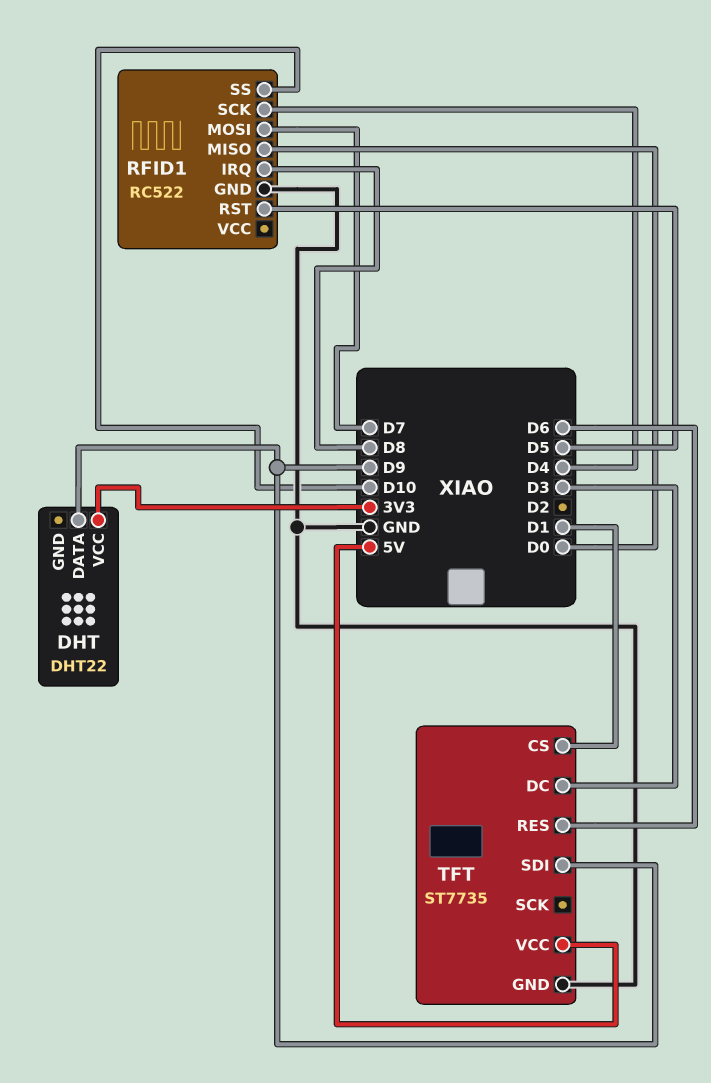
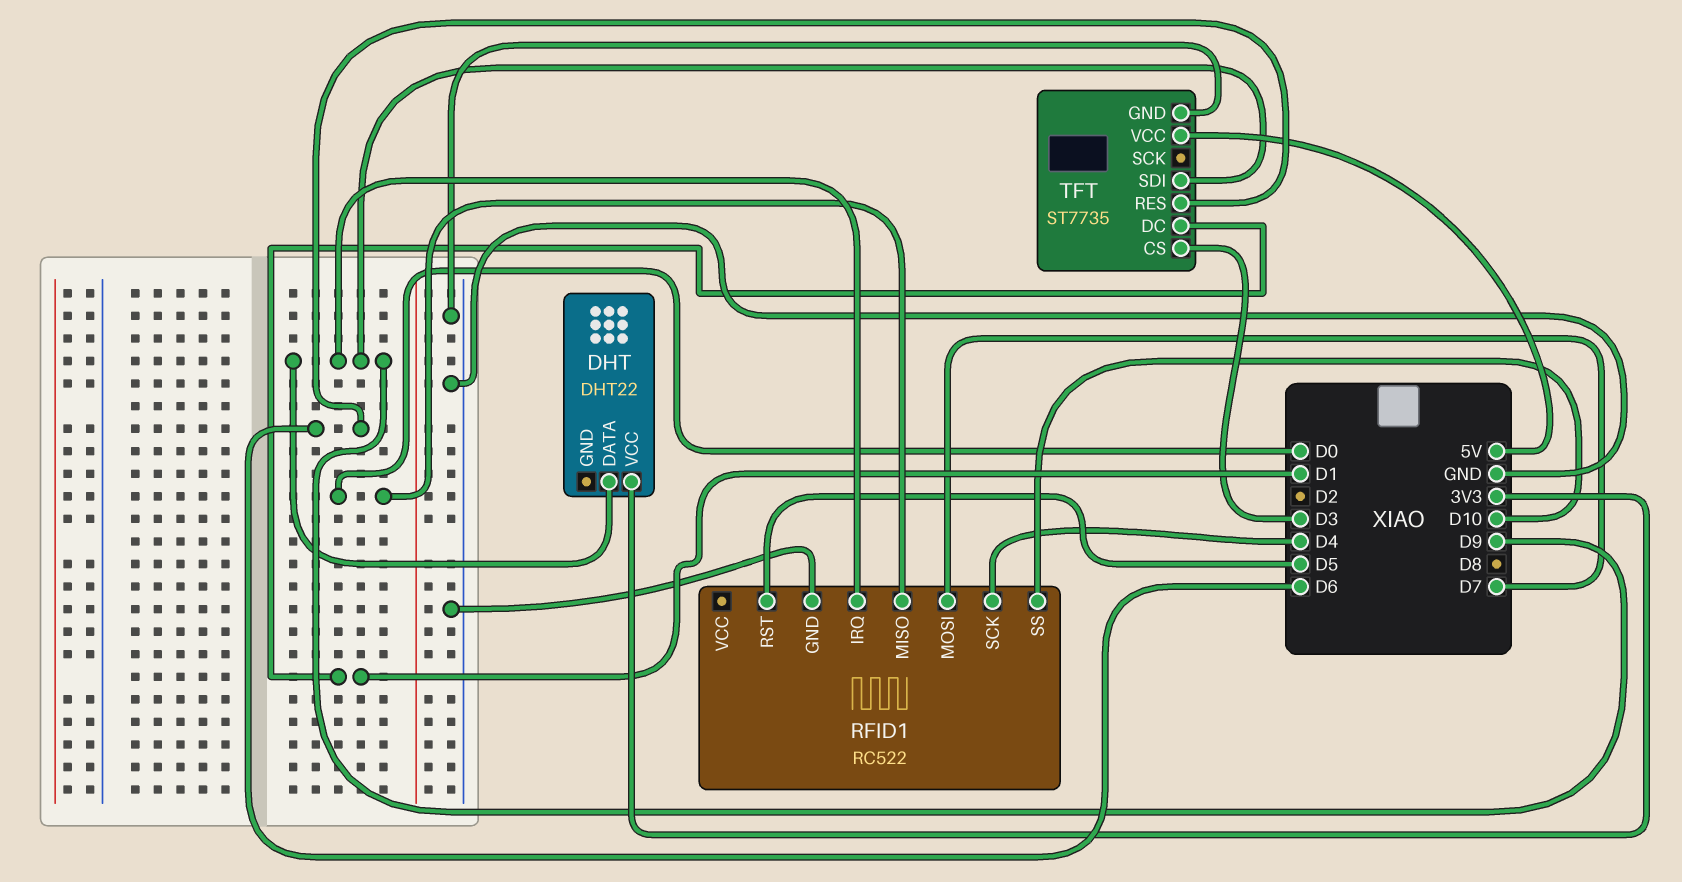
RFID1 pin IRQ: D8 -> D9
TFT pin CS: D1 -> D3
TFT pin DC: D3 -> D1

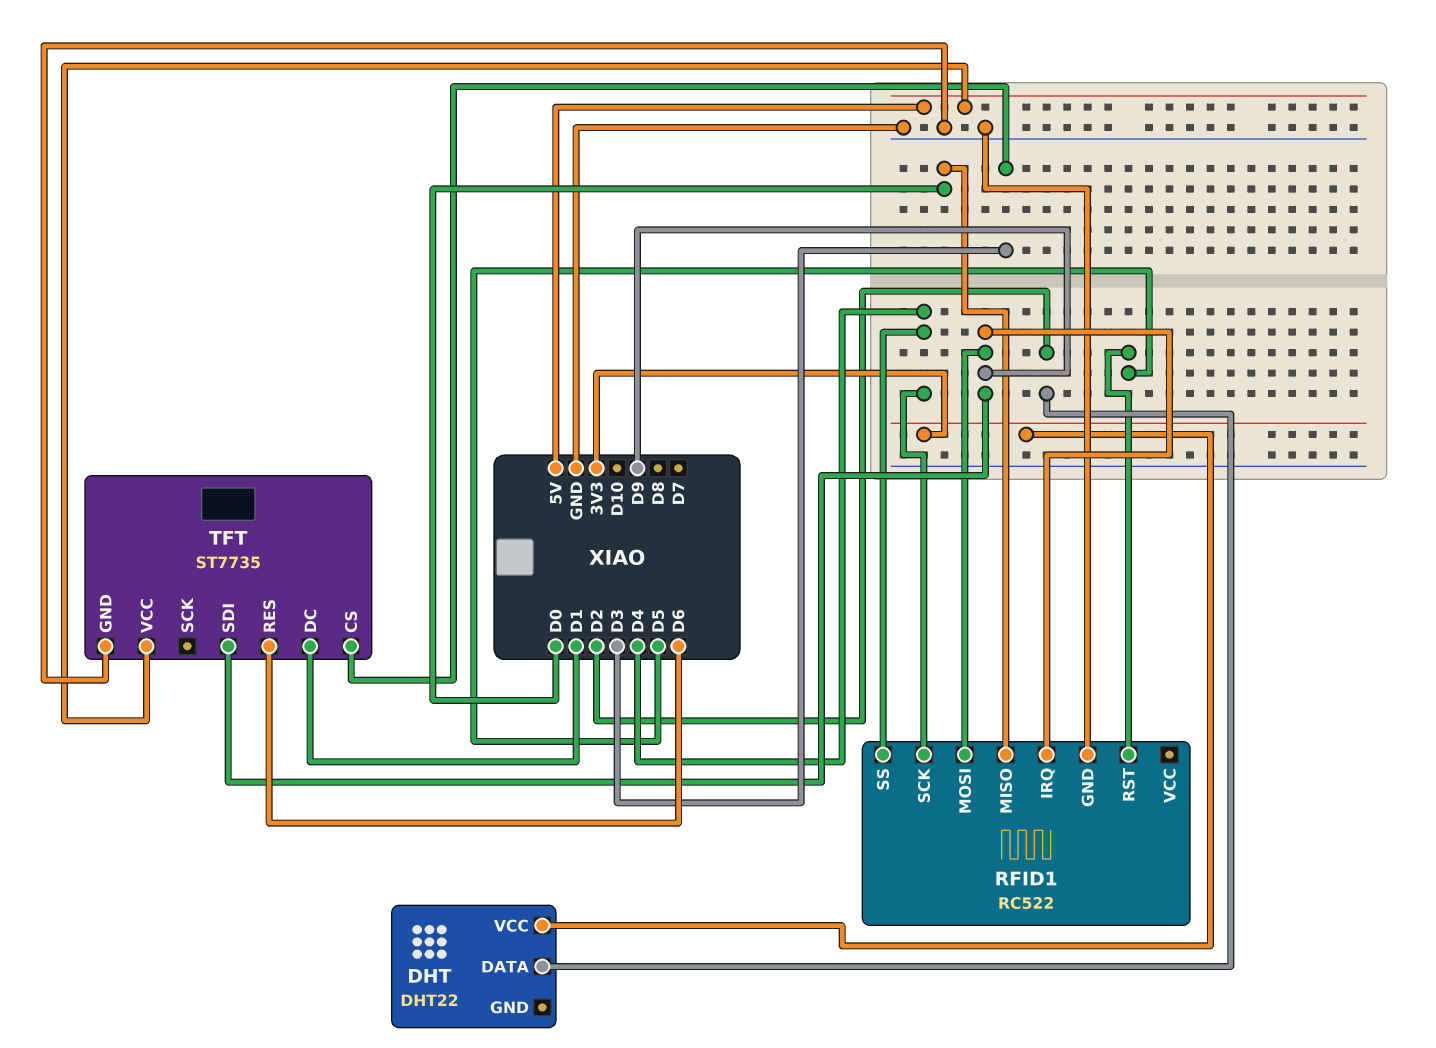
DHT pin DATA: D9 -> D2
RFID1 pin MOSI: D7 -> D9
RFID1 pin SS: D10 -> D4

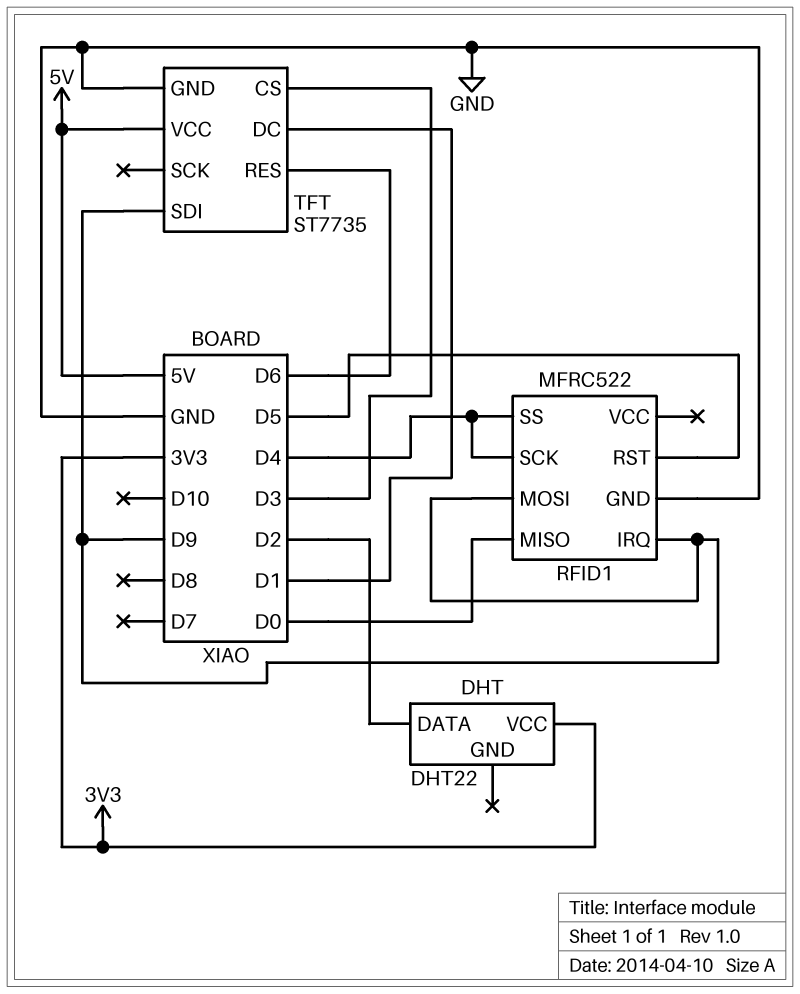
RFID1: RC522 -> MFRC522

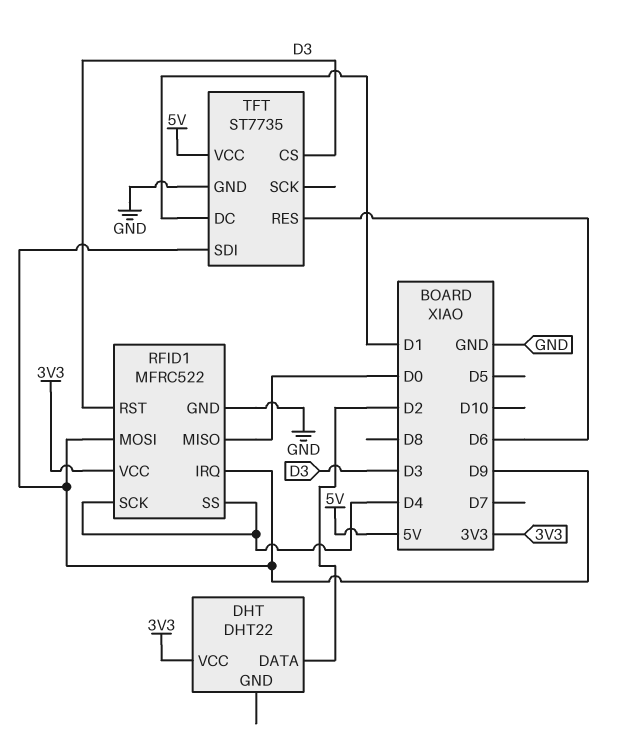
RFID1 pin RST: D5 -> D3
RFID1 pin VCC: none -> 3V3

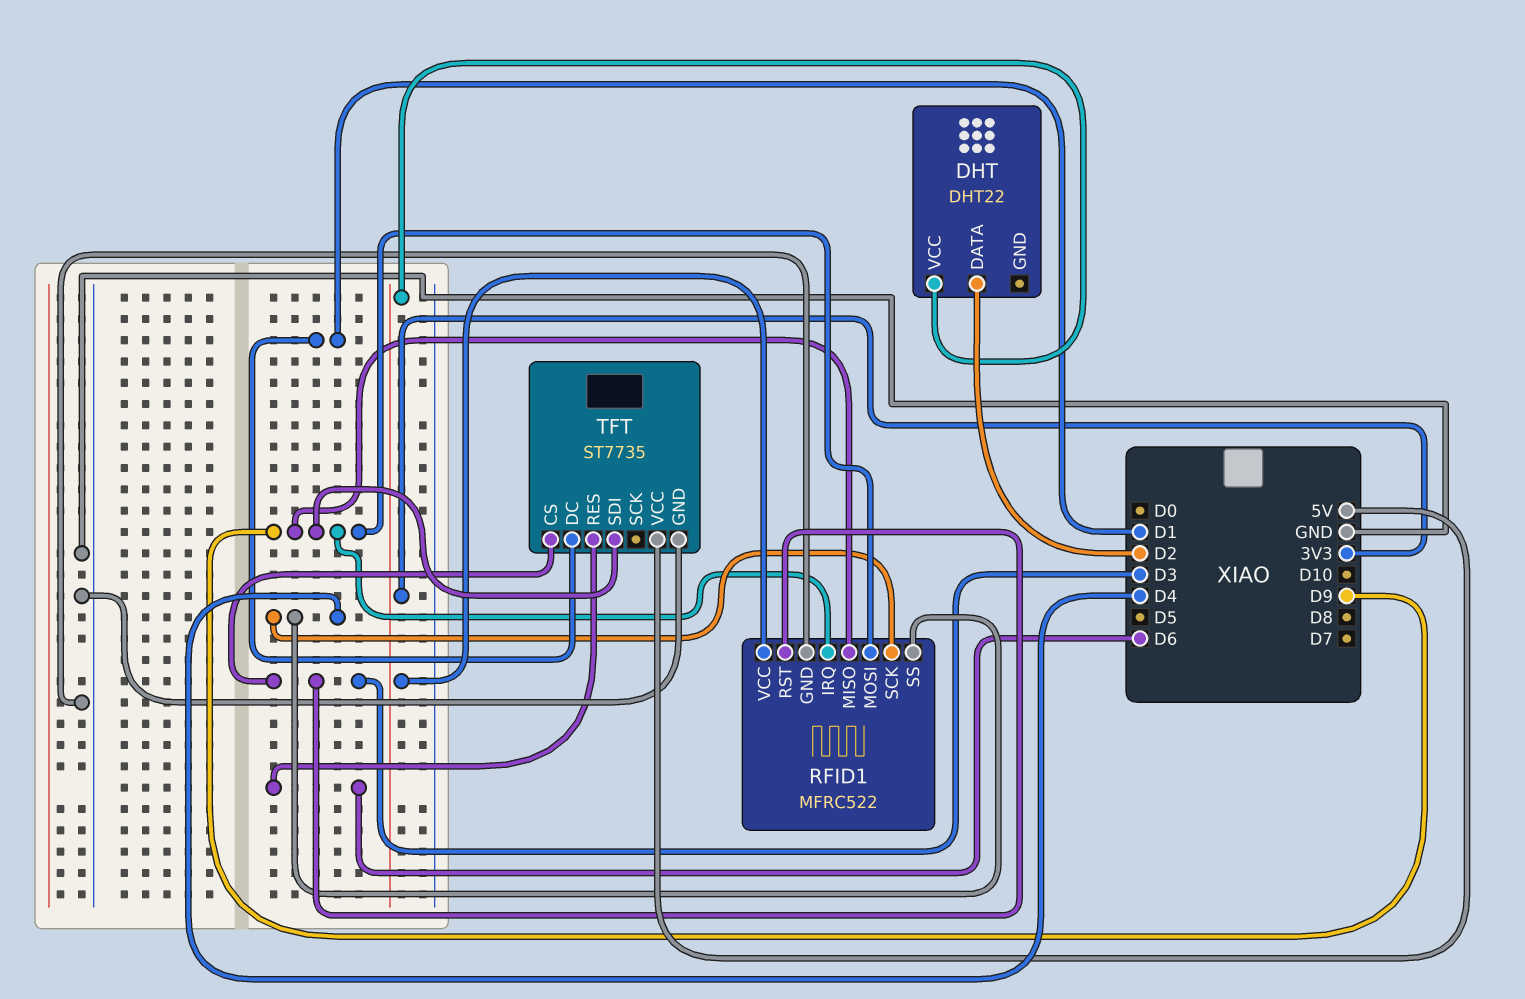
RFID1 pin MISO: D0 -> D9

